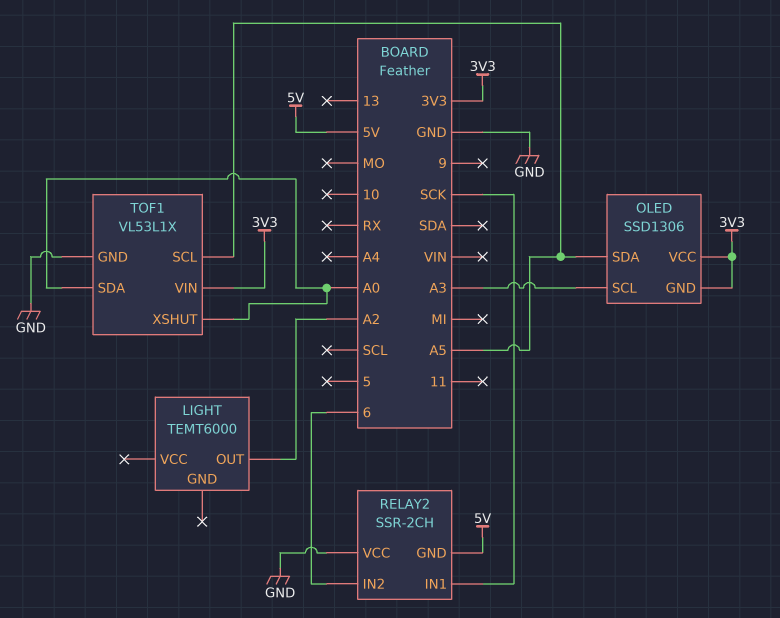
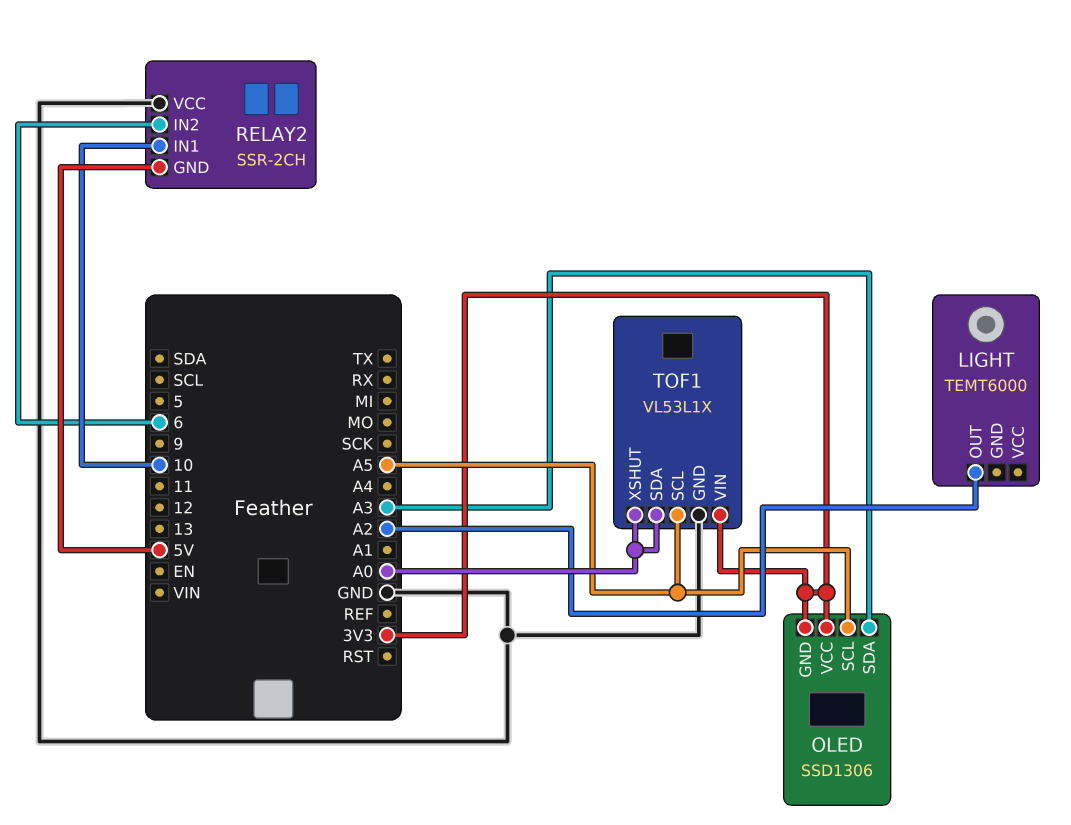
OLED pin SCL: A3 -> A5
OLED pin SDA: A5 -> A3
RELAY2 pin IN1: SCK -> 10

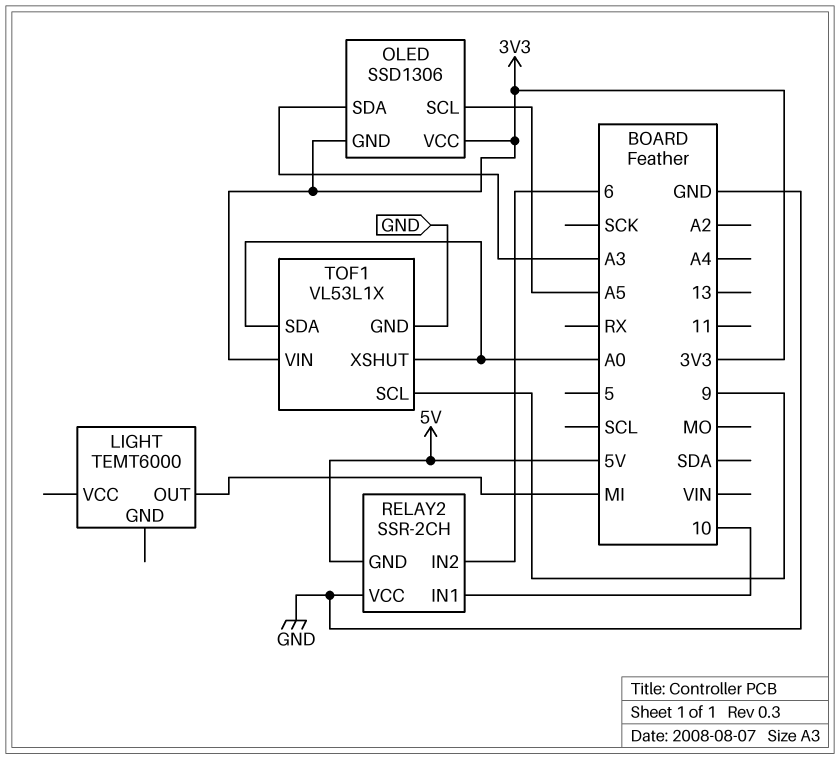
LIGHT pin OUT: A2 -> MI
TOF1 pin SCL: A5 -> 9

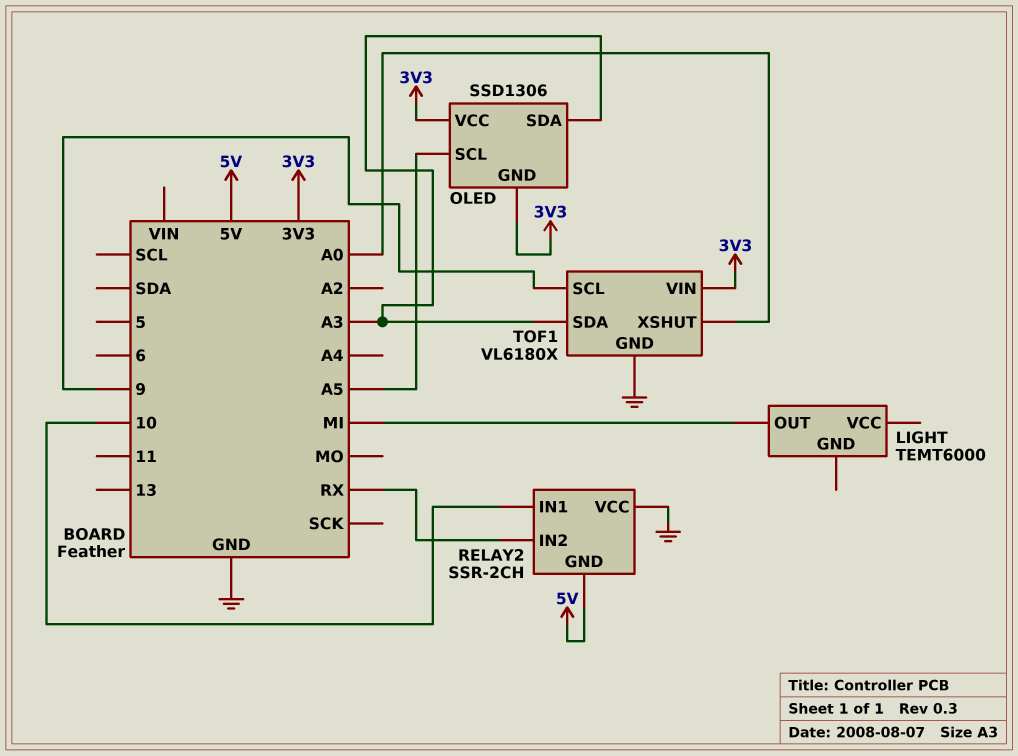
RELAY2 pin IN2: 6 -> RX
TOF1: VL53L1X -> VL6180X
TOF1 pin SDA: A0 -> A3

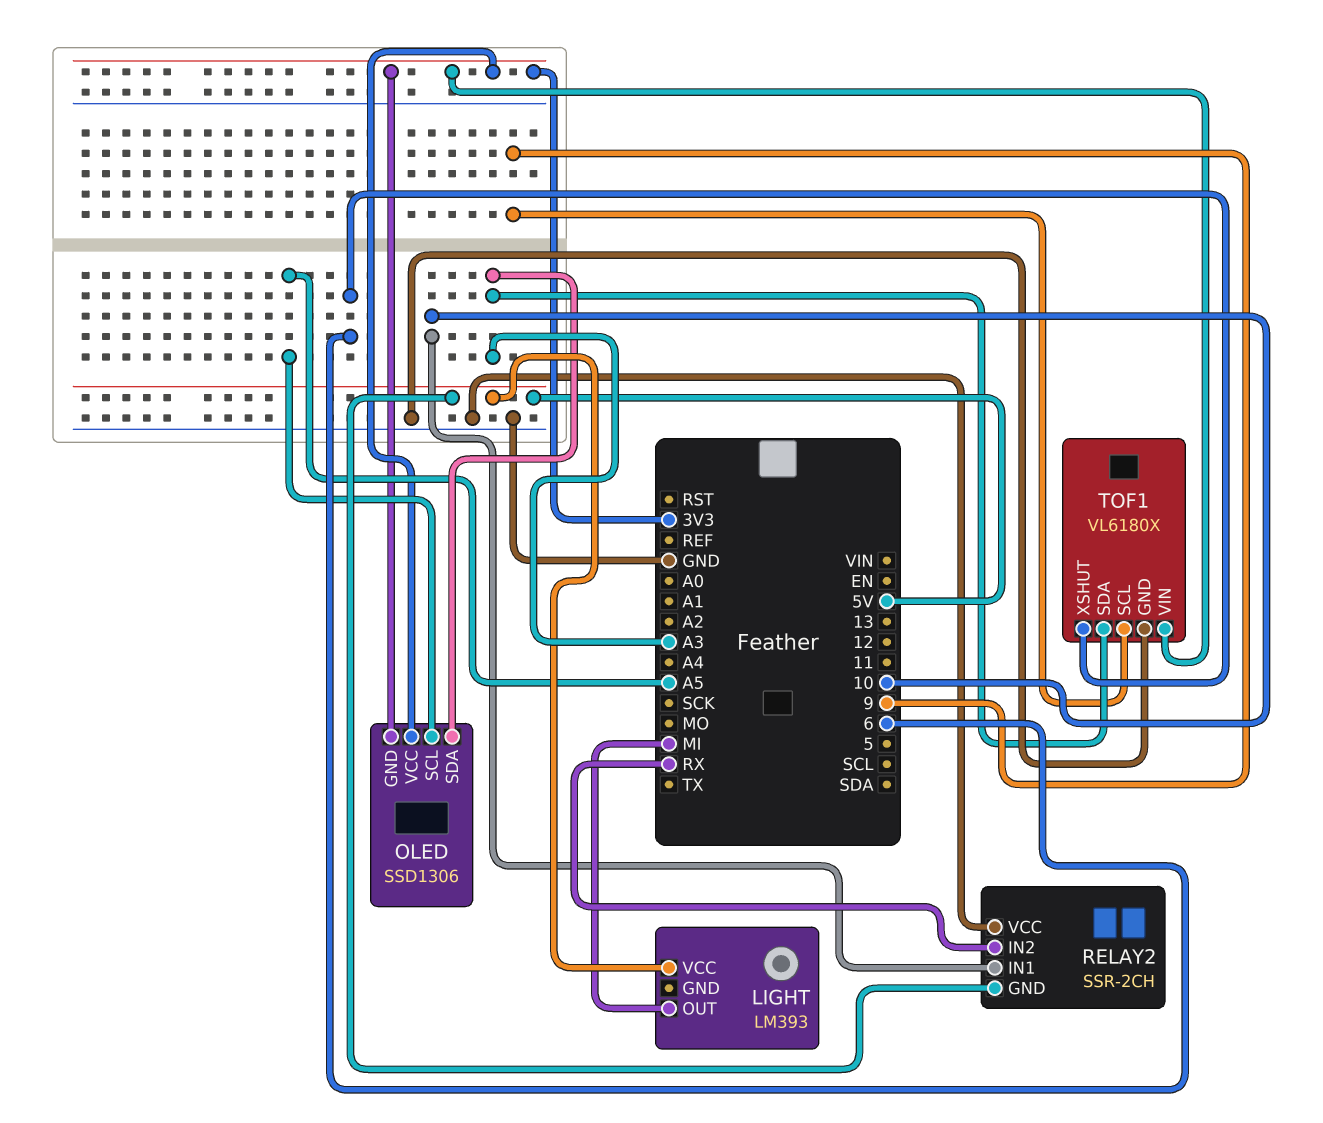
LIGHT: TEMT6000 -> LM393
LIGHT pin VCC: none -> 5V
TOF1 pin XSHUT: A0 -> 6

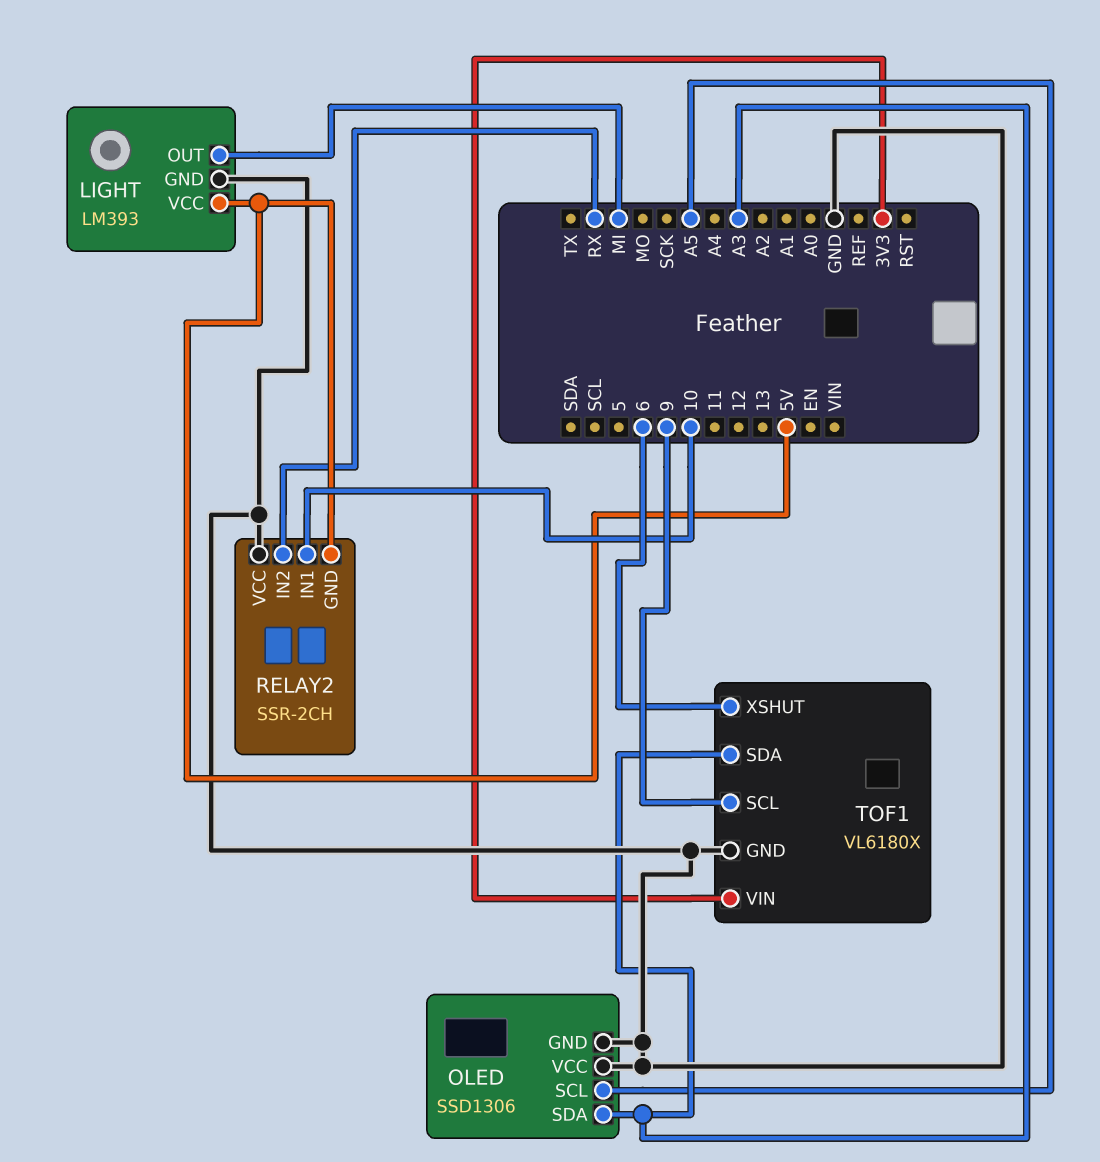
LIGHT pin GND: none -> GND
OLED pin GND: 3V3 -> GND
OLED pin VCC: 3V3 -> GND

